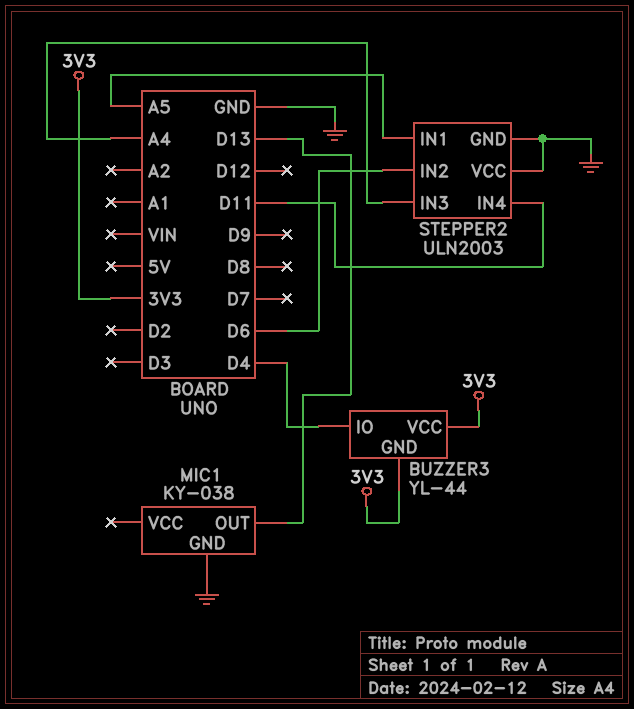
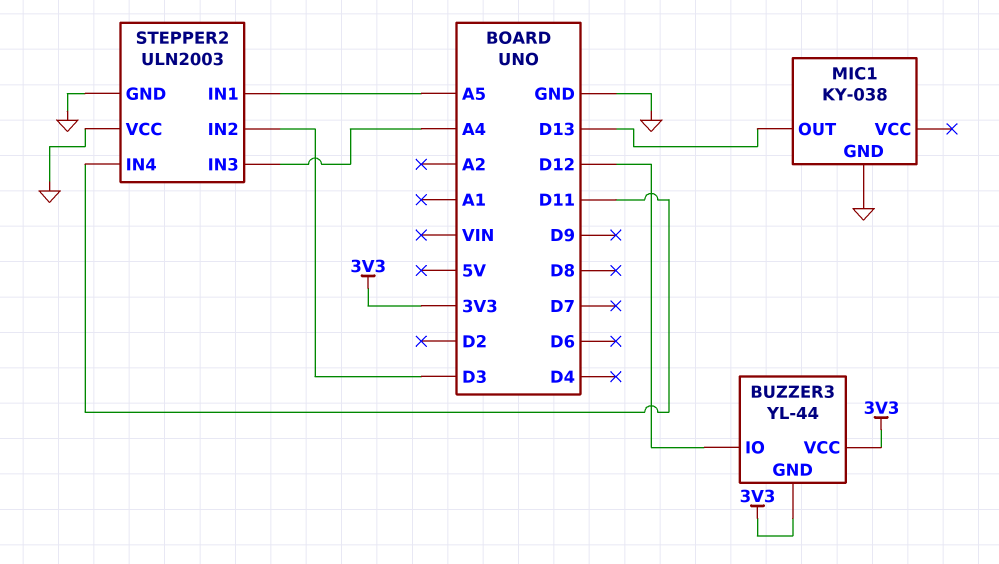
BUZZER3 pin IO: D4 -> D12
STEPPER2 pin IN2: D6 -> D3

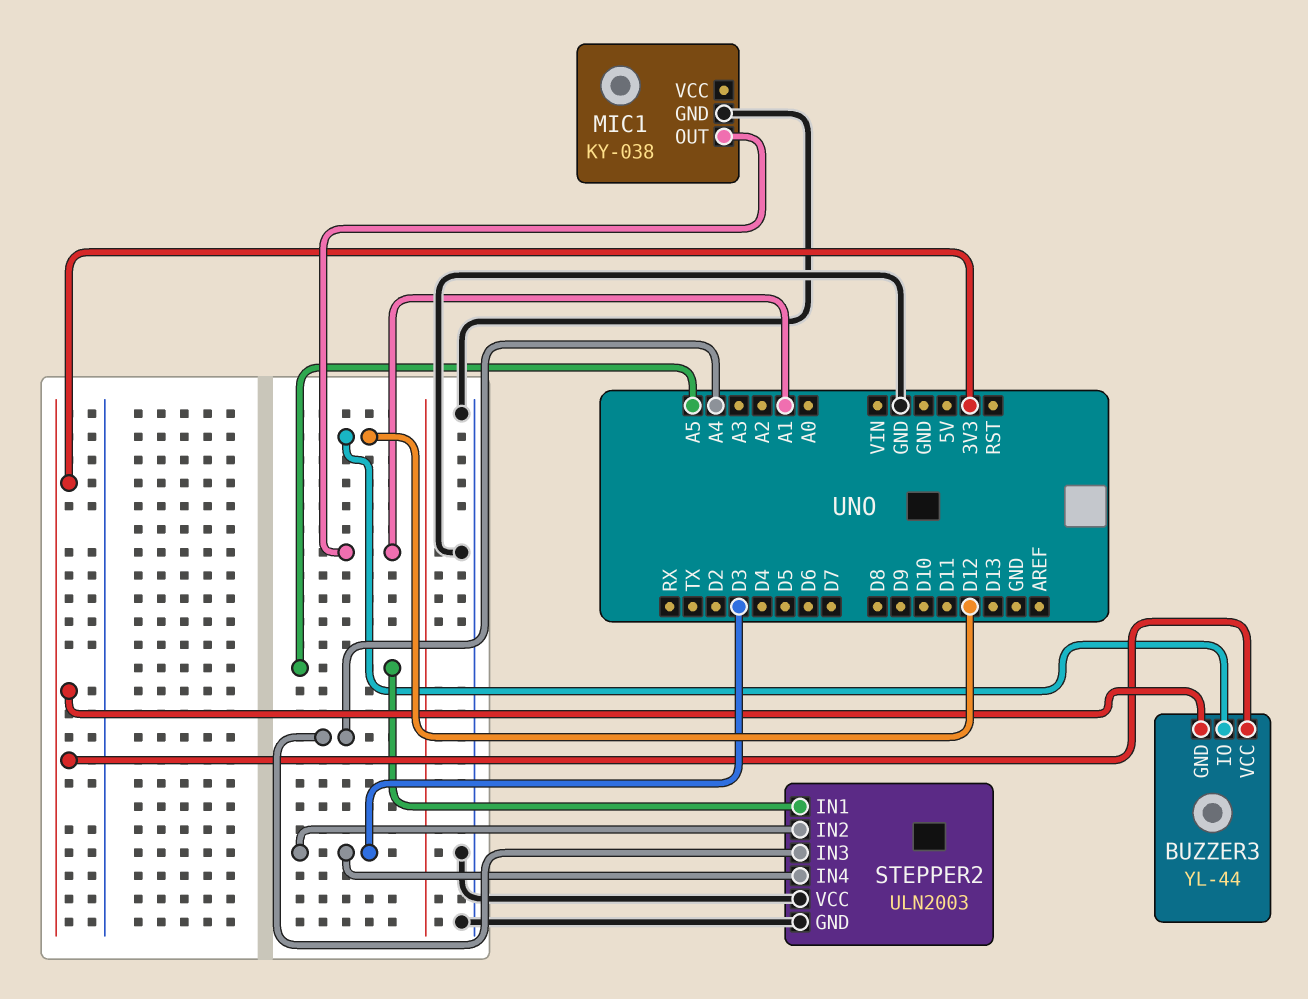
MIC1 pin OUT: D13 -> A1
STEPPER2 pin IN4: D11 -> D3

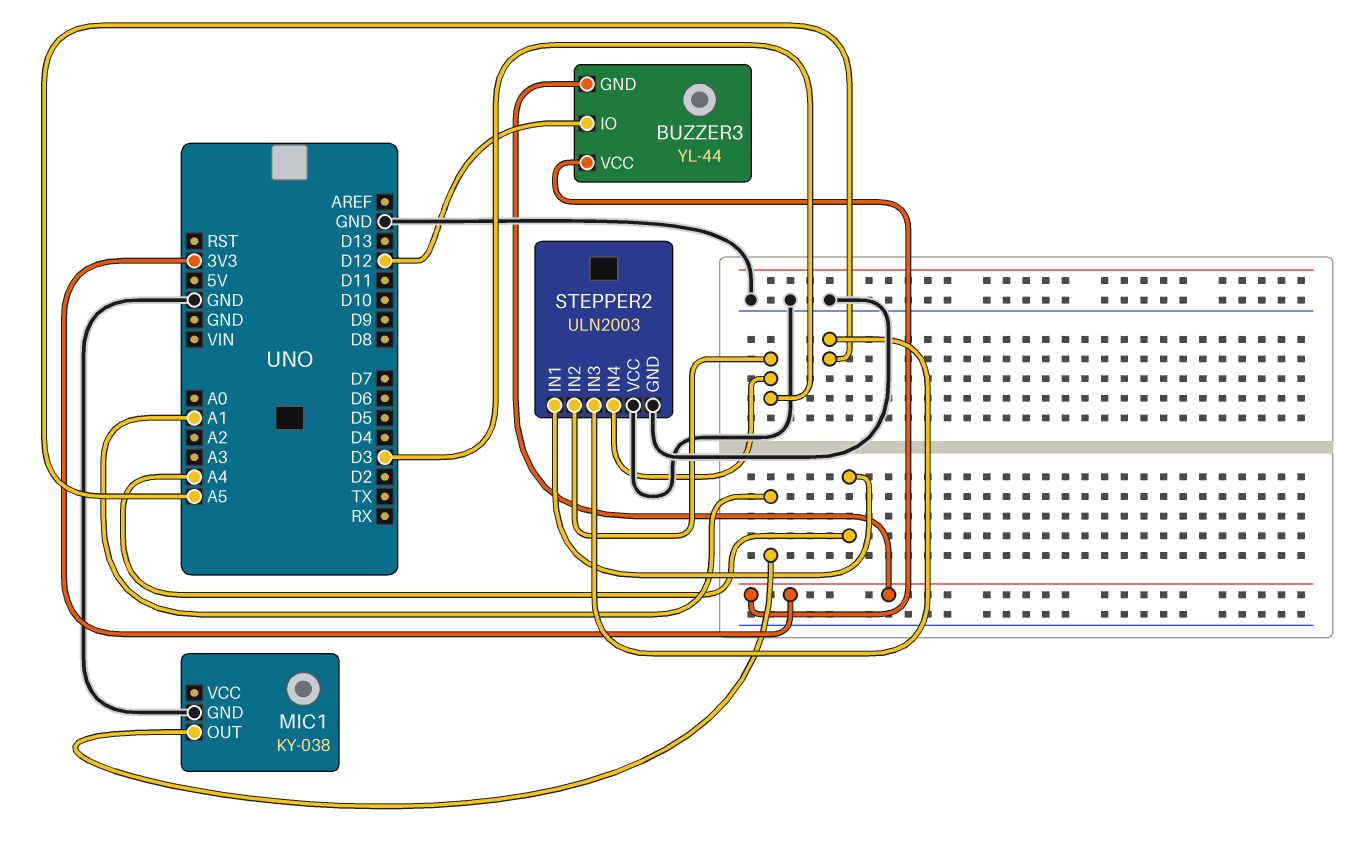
STEPPER2 pin IN1: A5 -> A4
STEPPER2 pin IN3: A4 -> A5

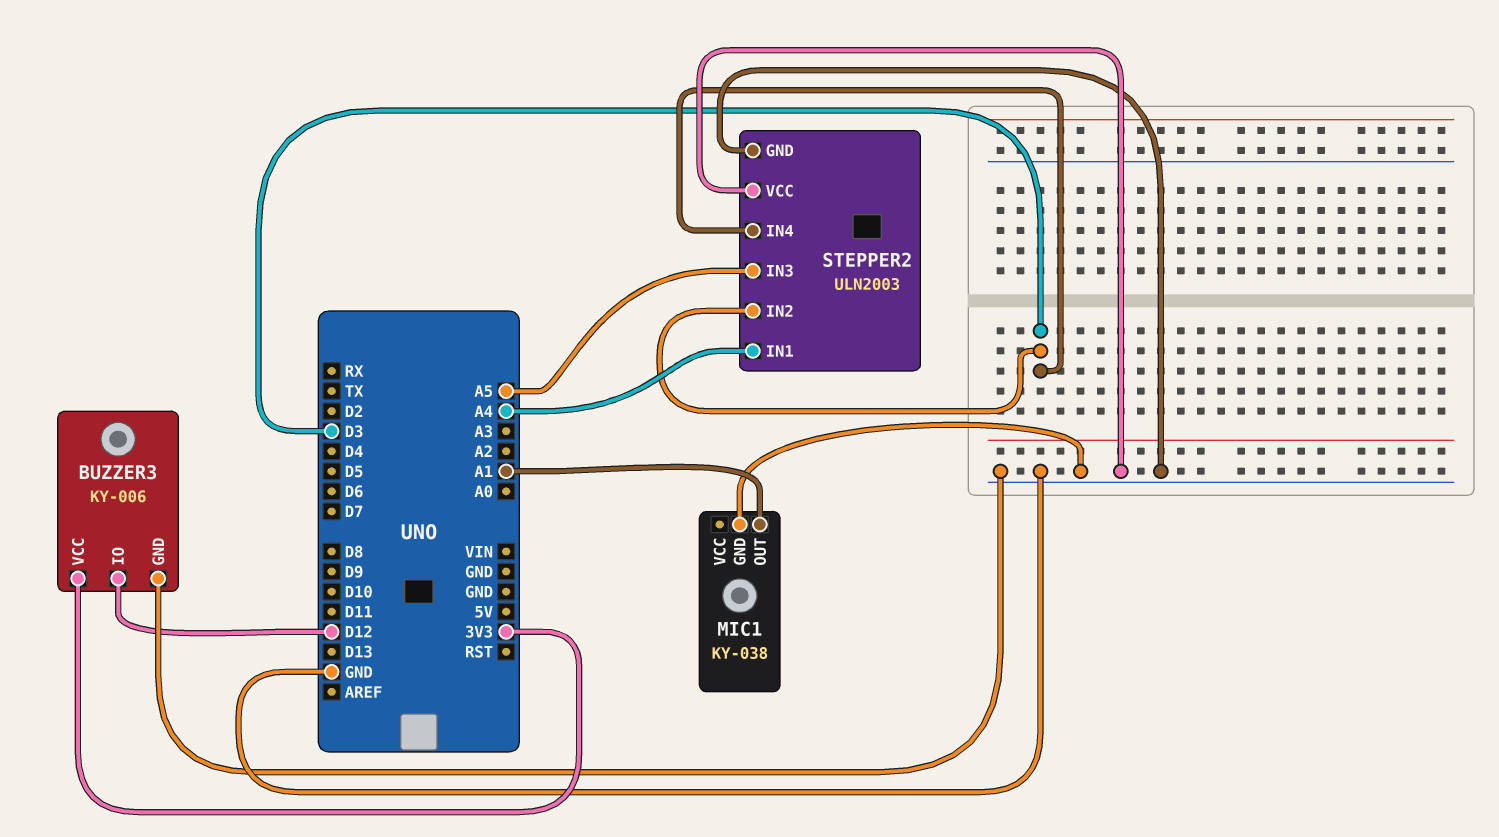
BUZZER3: YL-44 -> KY-006
BUZZER3 pin GND: 3V3 -> GND

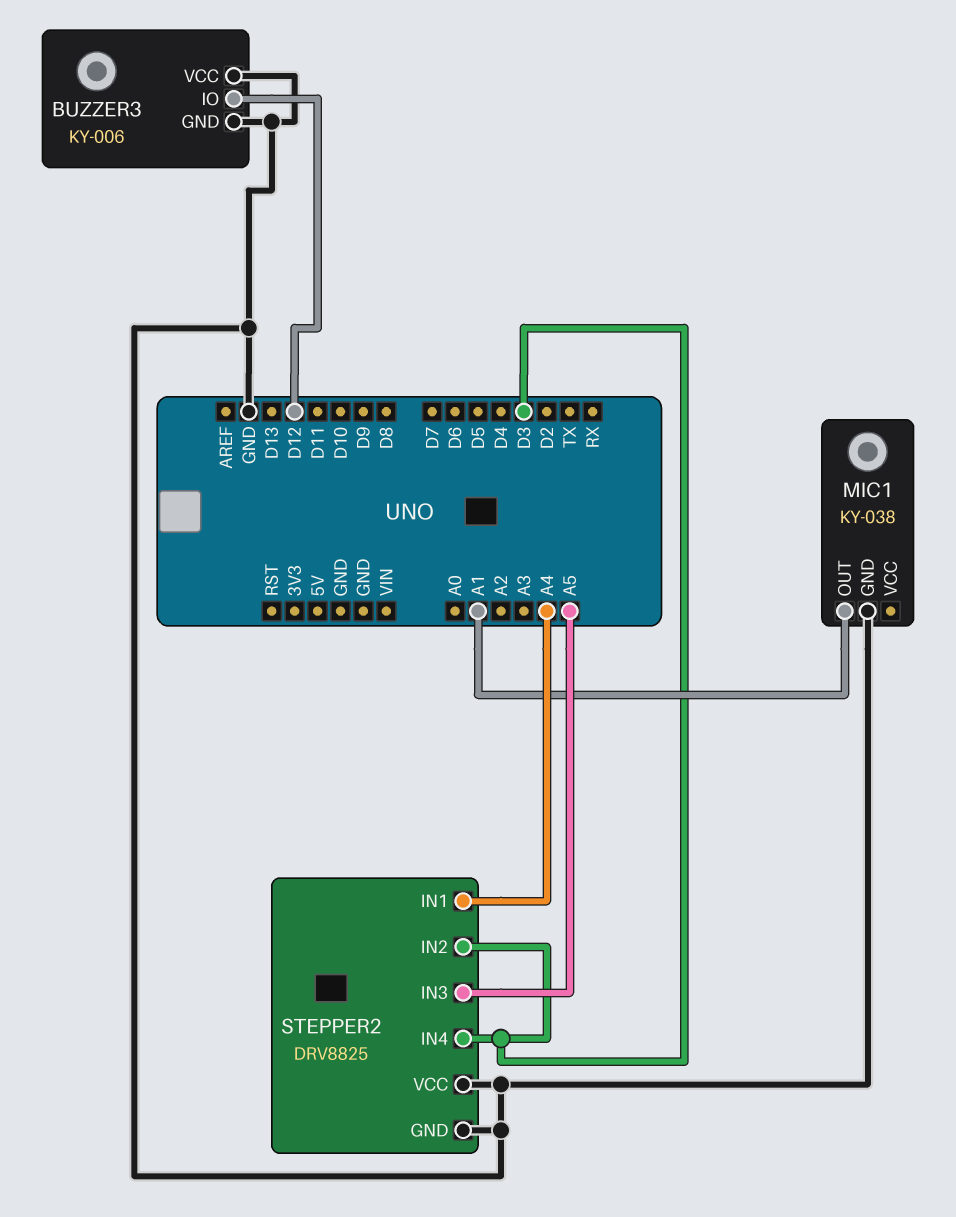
BUZZER3 pin VCC: 3V3 -> GND
STEPPER2: ULN2003 -> DRV8825

